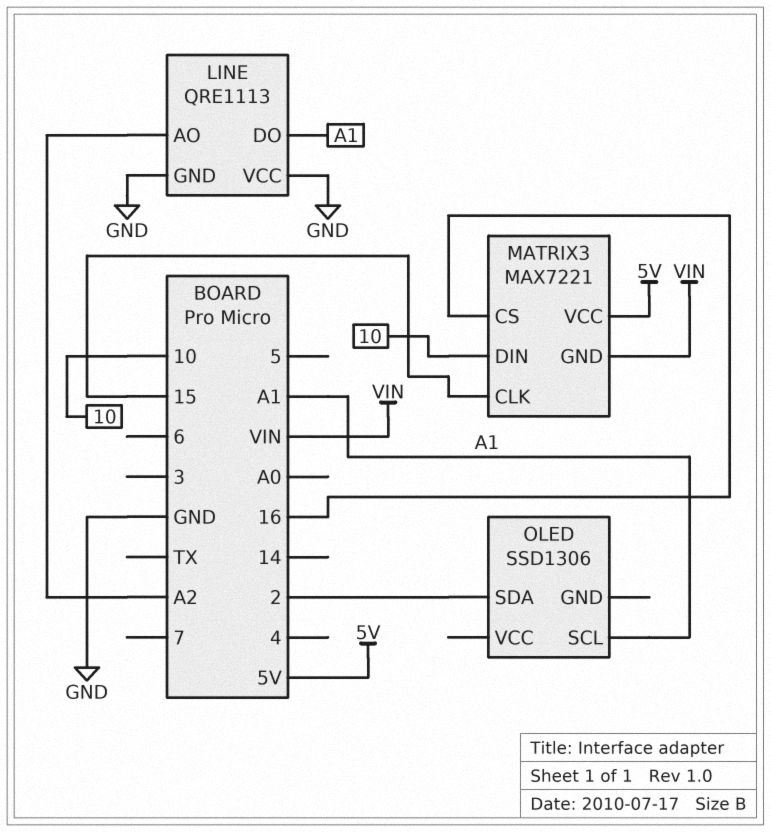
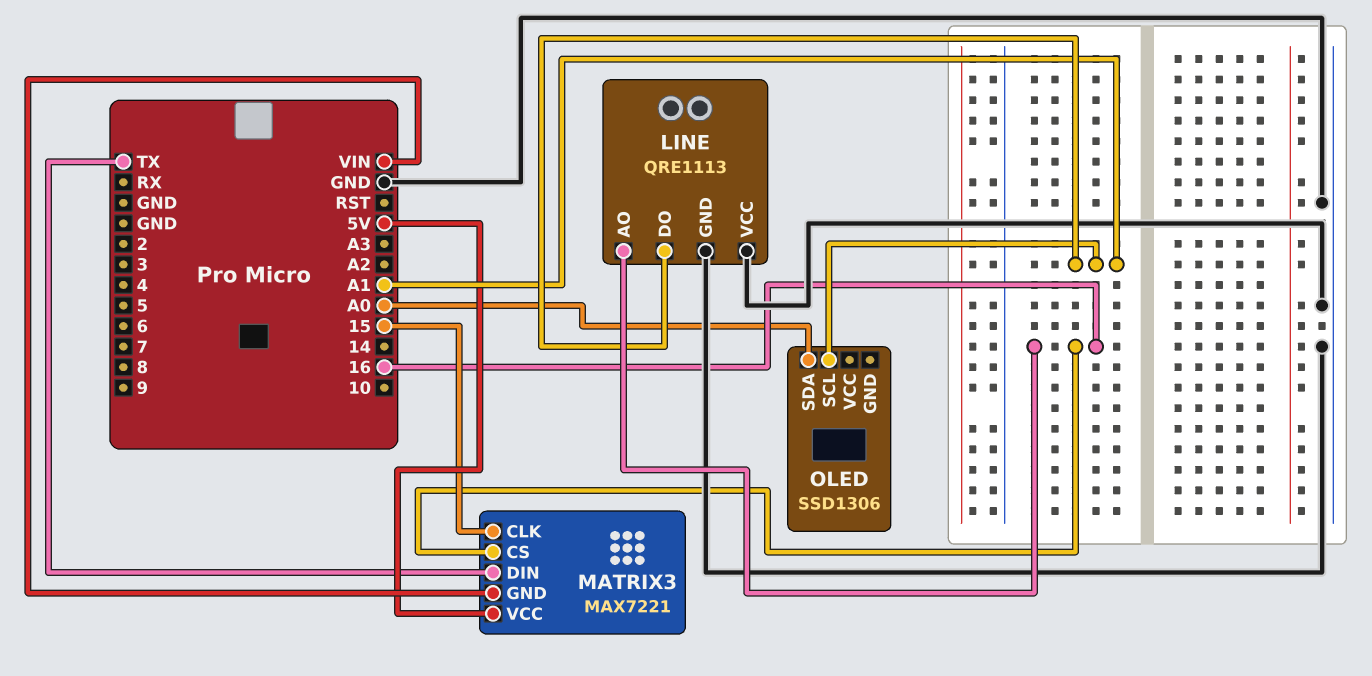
LINE pin AO: A2 -> 16
MATRIX3 pin DIN: 10 -> TX
OLED pin SDA: 2 -> A0

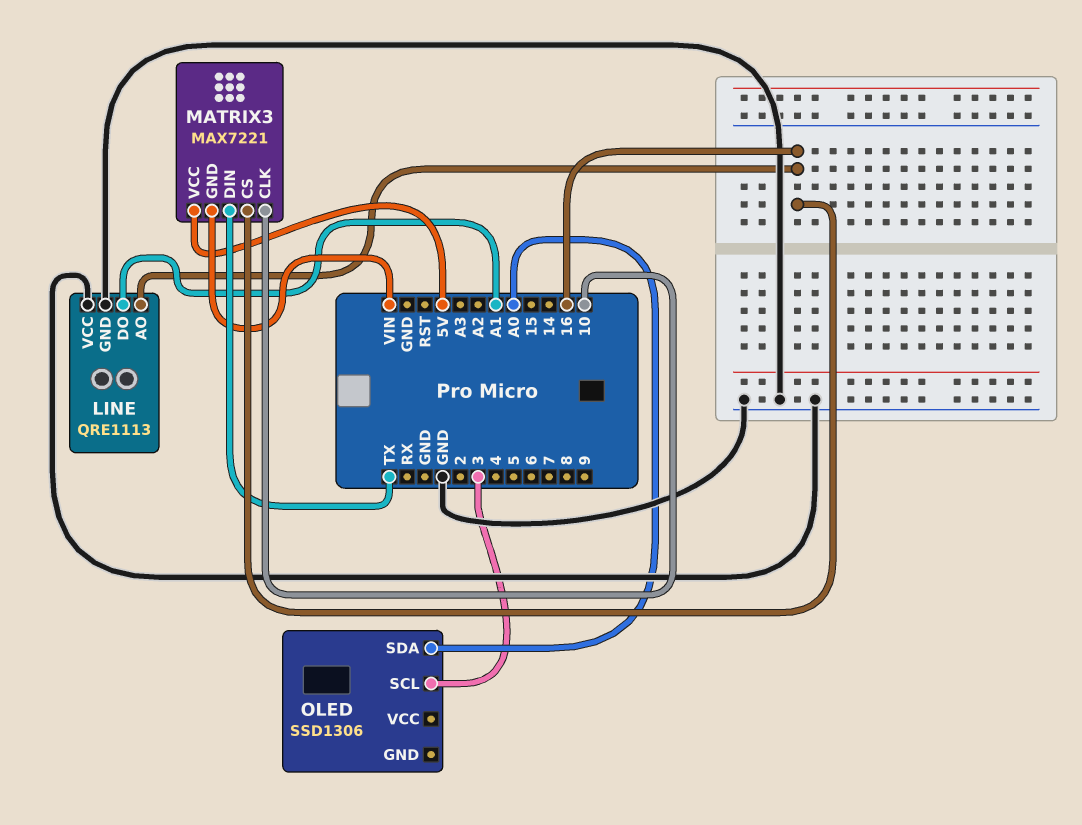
MATRIX3 pin CLK: 15 -> 10
OLED pin SCL: A1 -> 3

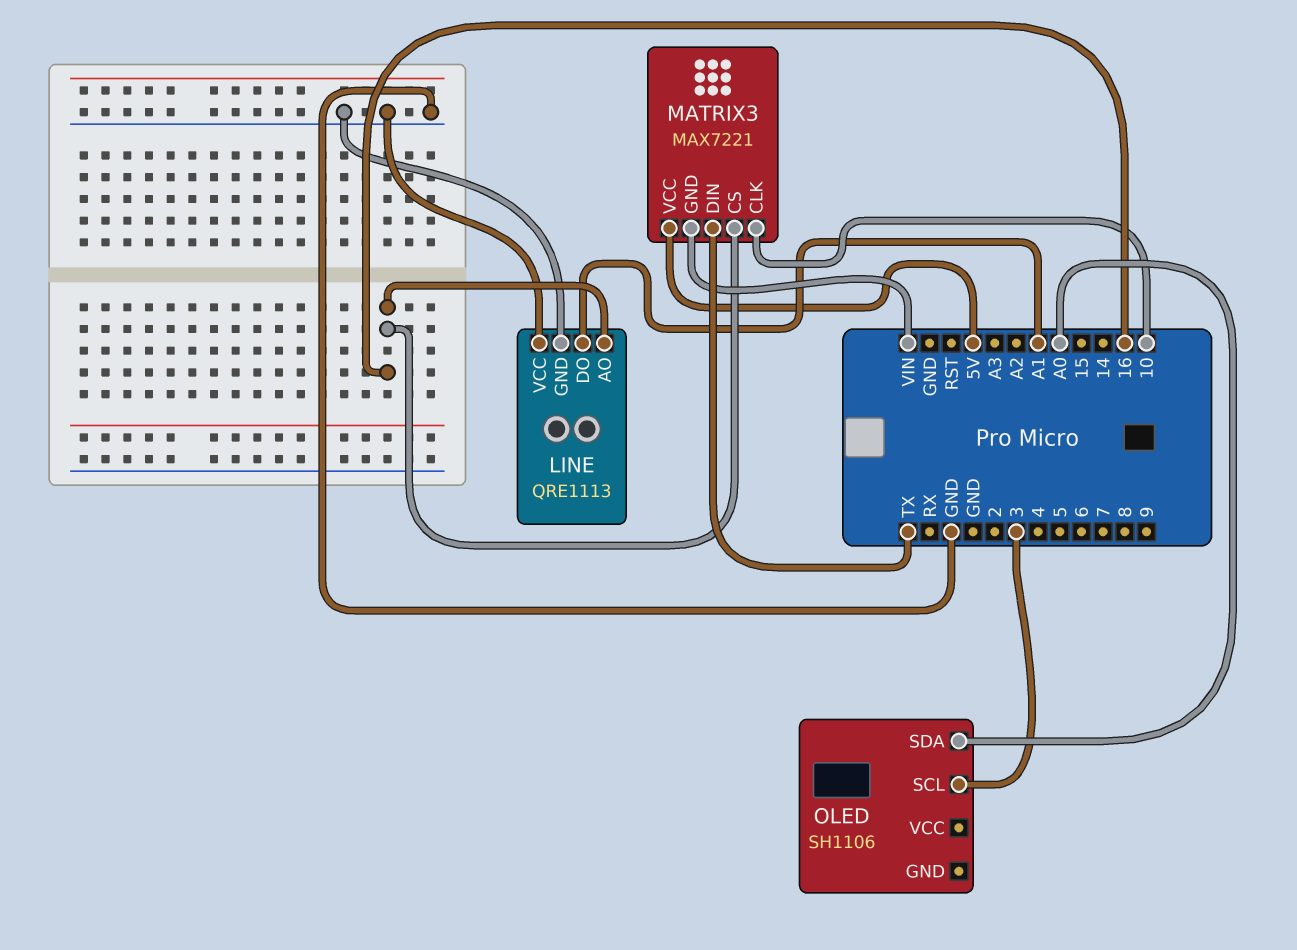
OLED: SSD1306 -> SH1106

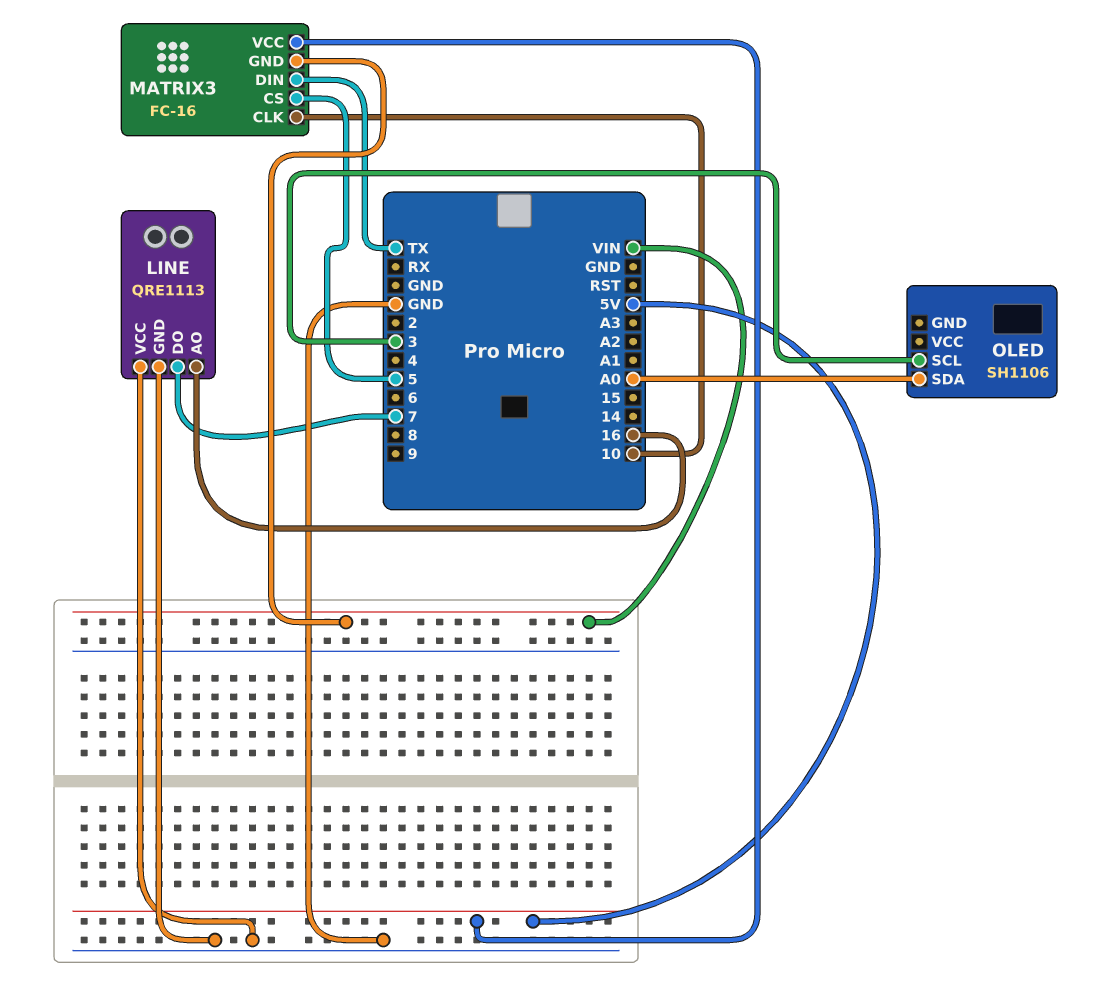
LINE pin DO: A1 -> 7
MATRIX3: MAX7221 -> FC-16
MATRIX3 pin CS: 16 -> 5

